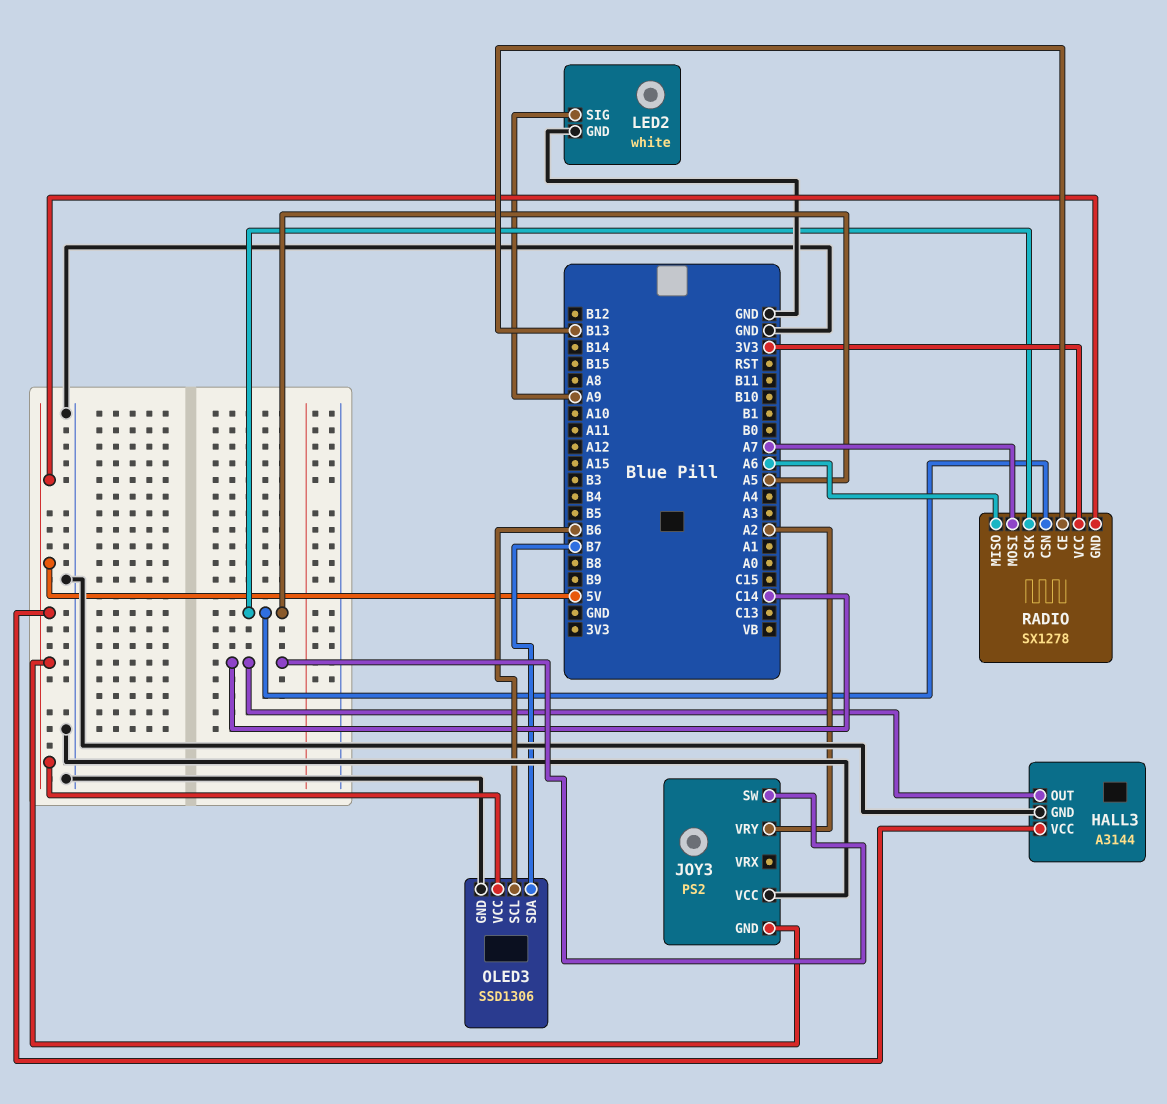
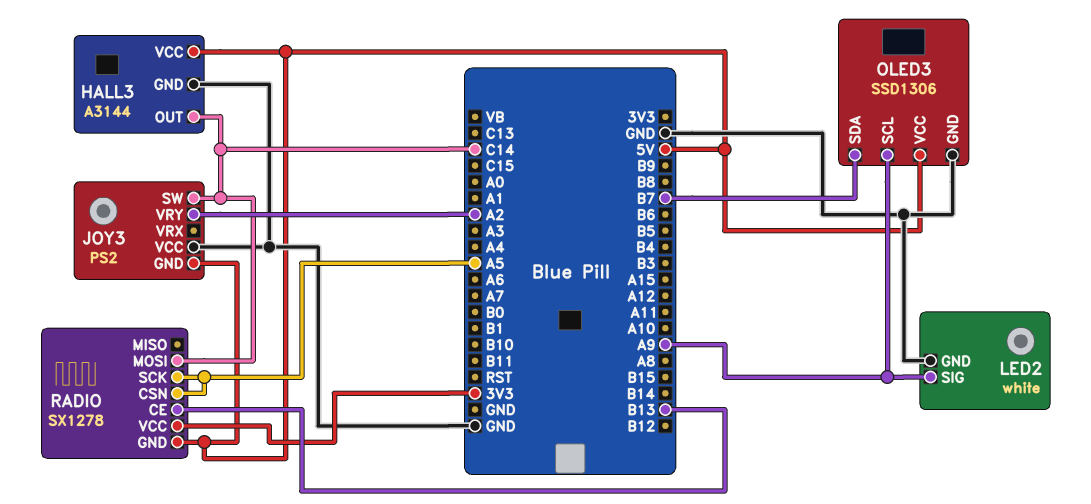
OLED3 pin SCL: B6 -> A9
RADIO pin MISO: A6 -> none
RADIO pin MOSI: A7 -> C14

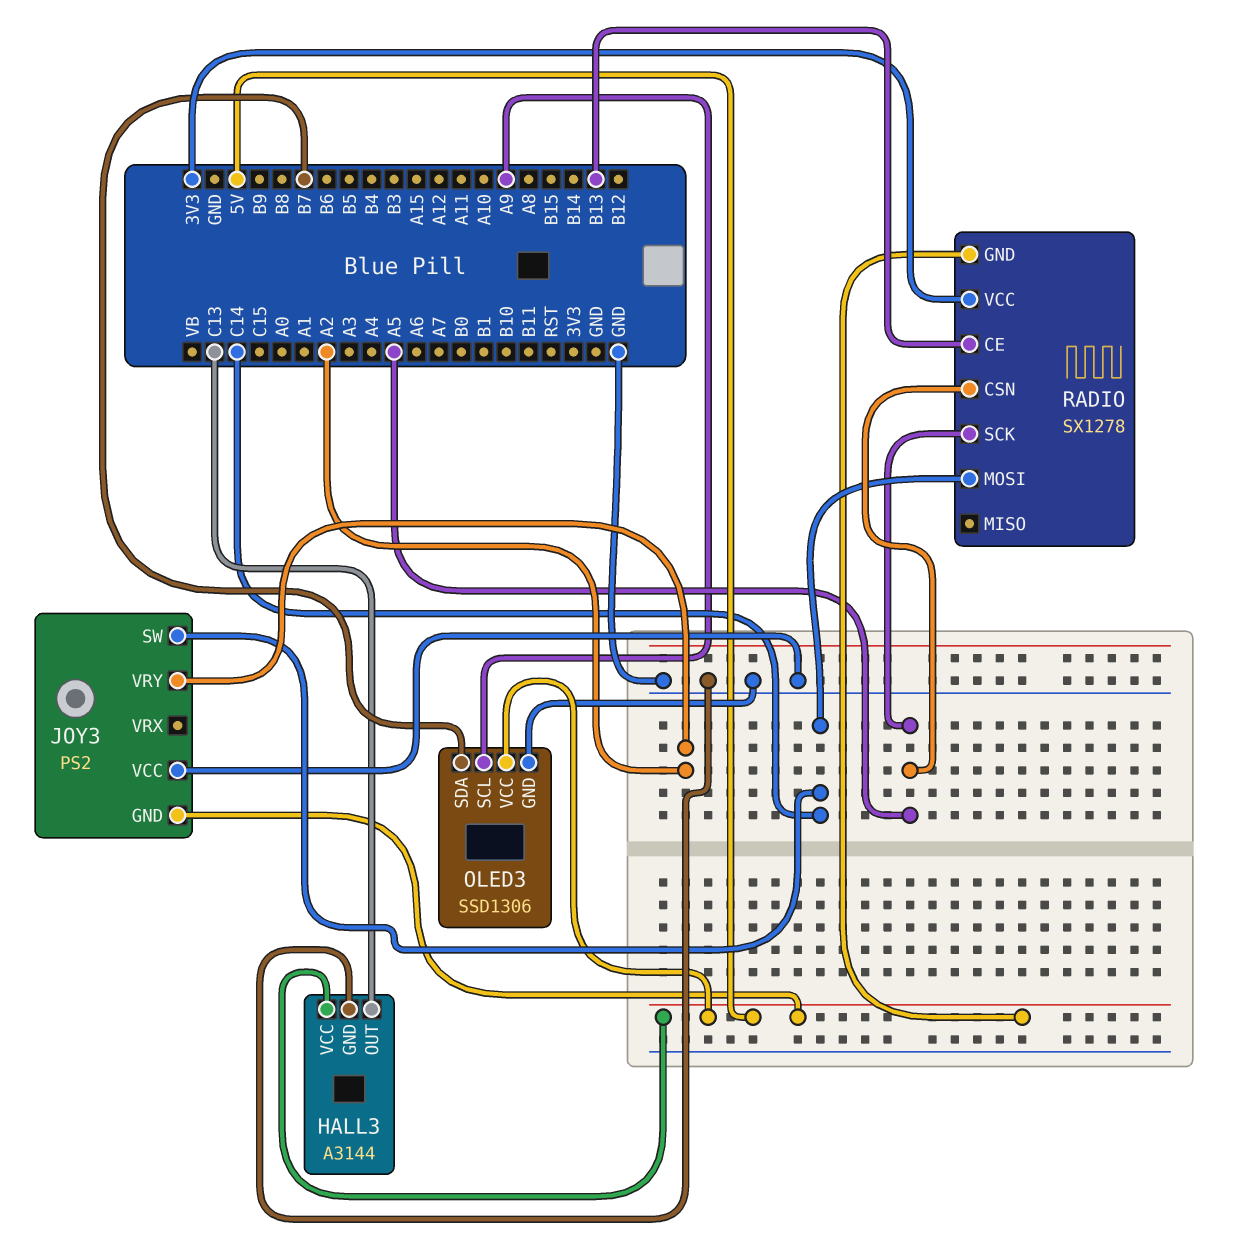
HALL3 pin OUT: C14 -> C13
LED2: white -> none
LED2 pin GND: GND -> none
LED2 pin SIG: A9 -> none

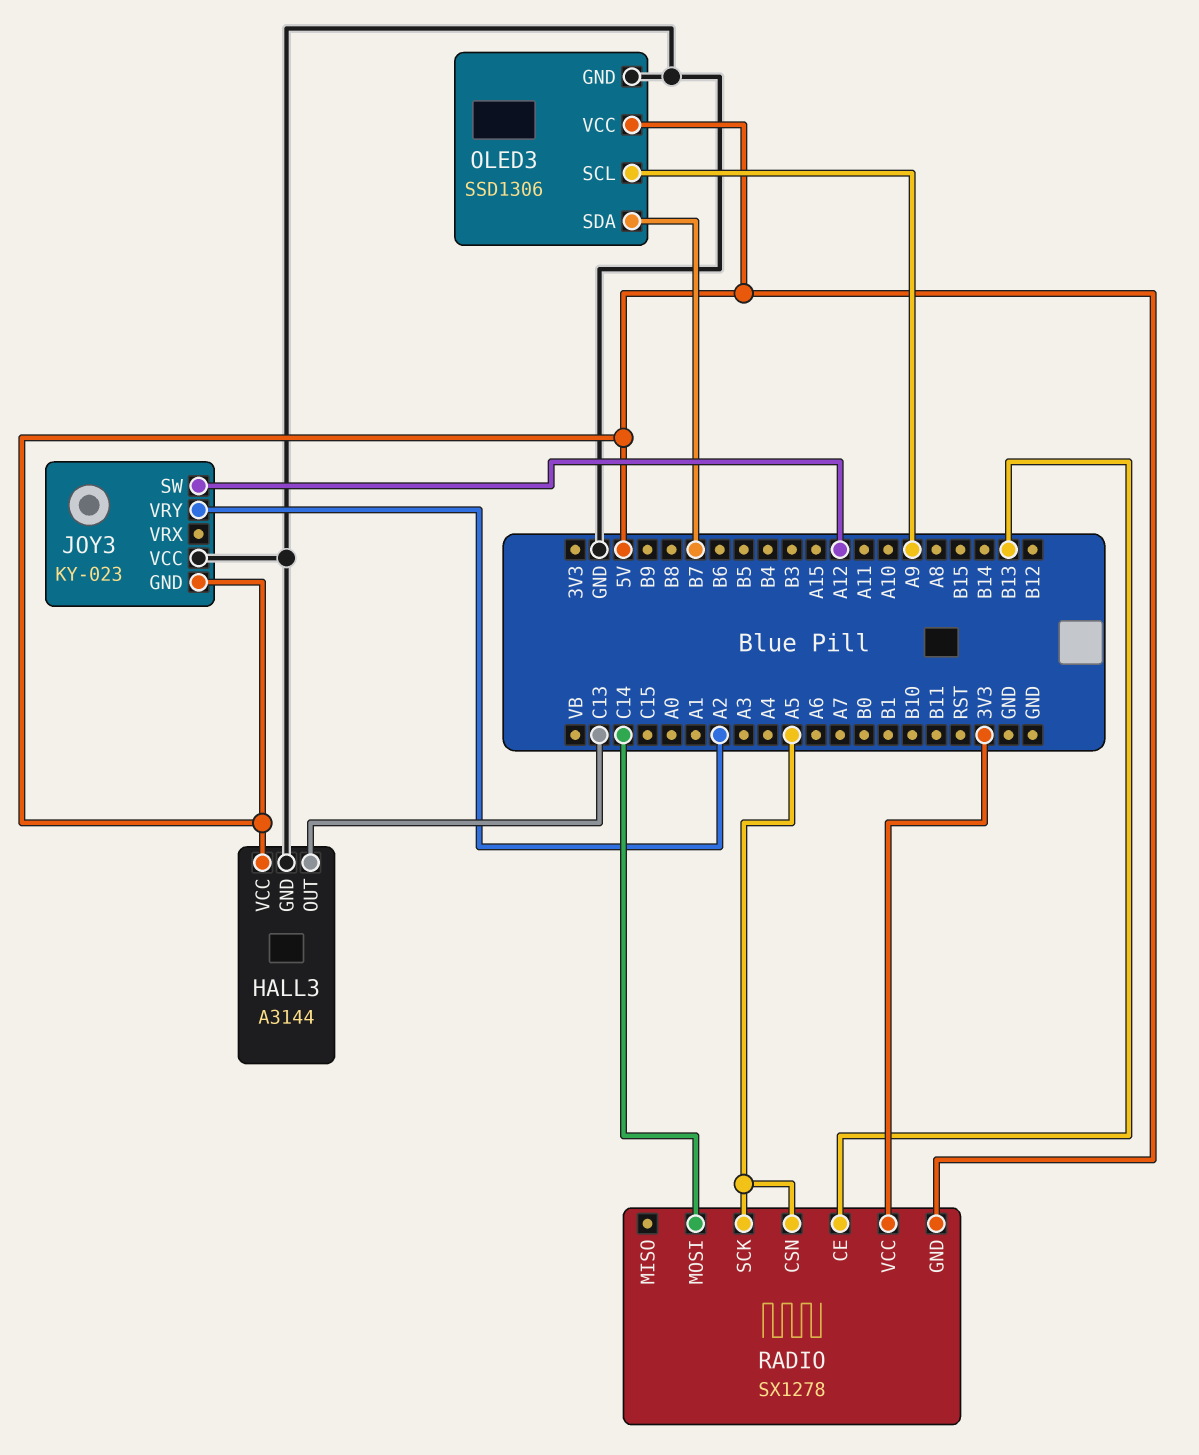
JOY3: PS2 -> KY-023
JOY3 pin SW: C14 -> A12

